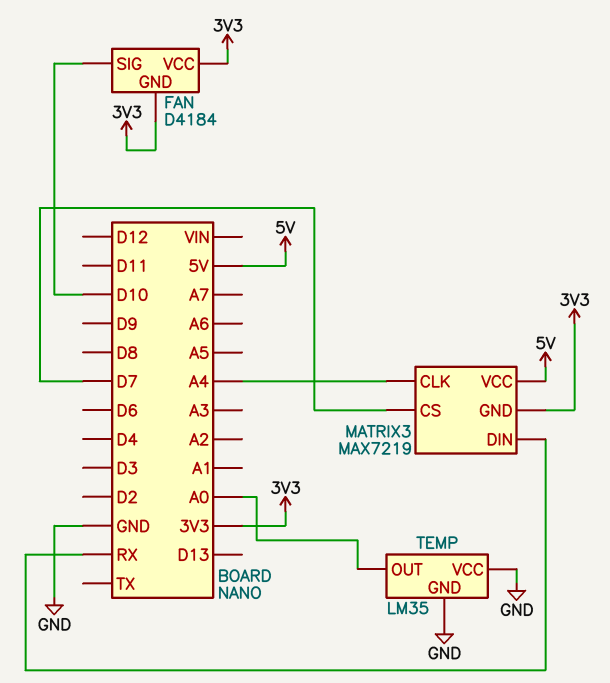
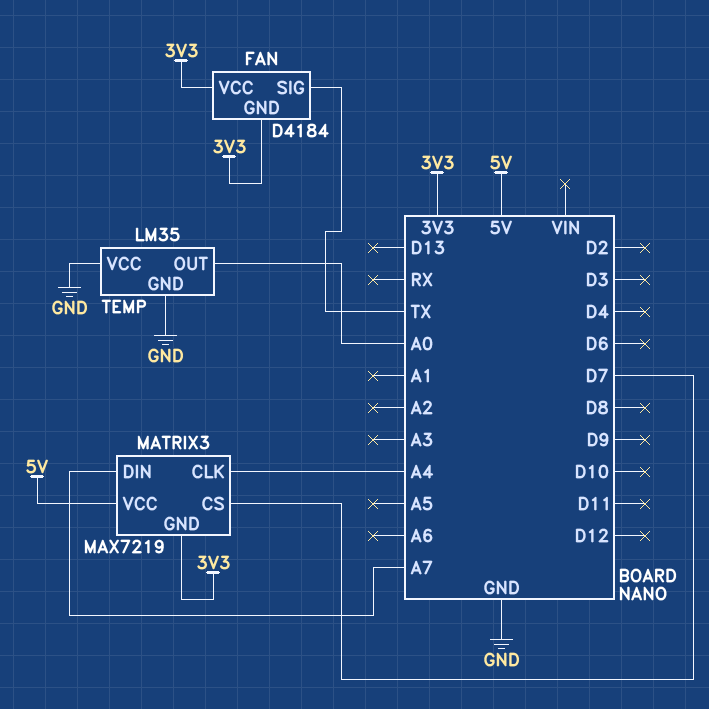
FAN pin SIG: D10 -> TX
MATRIX3 pin DIN: RX -> A7

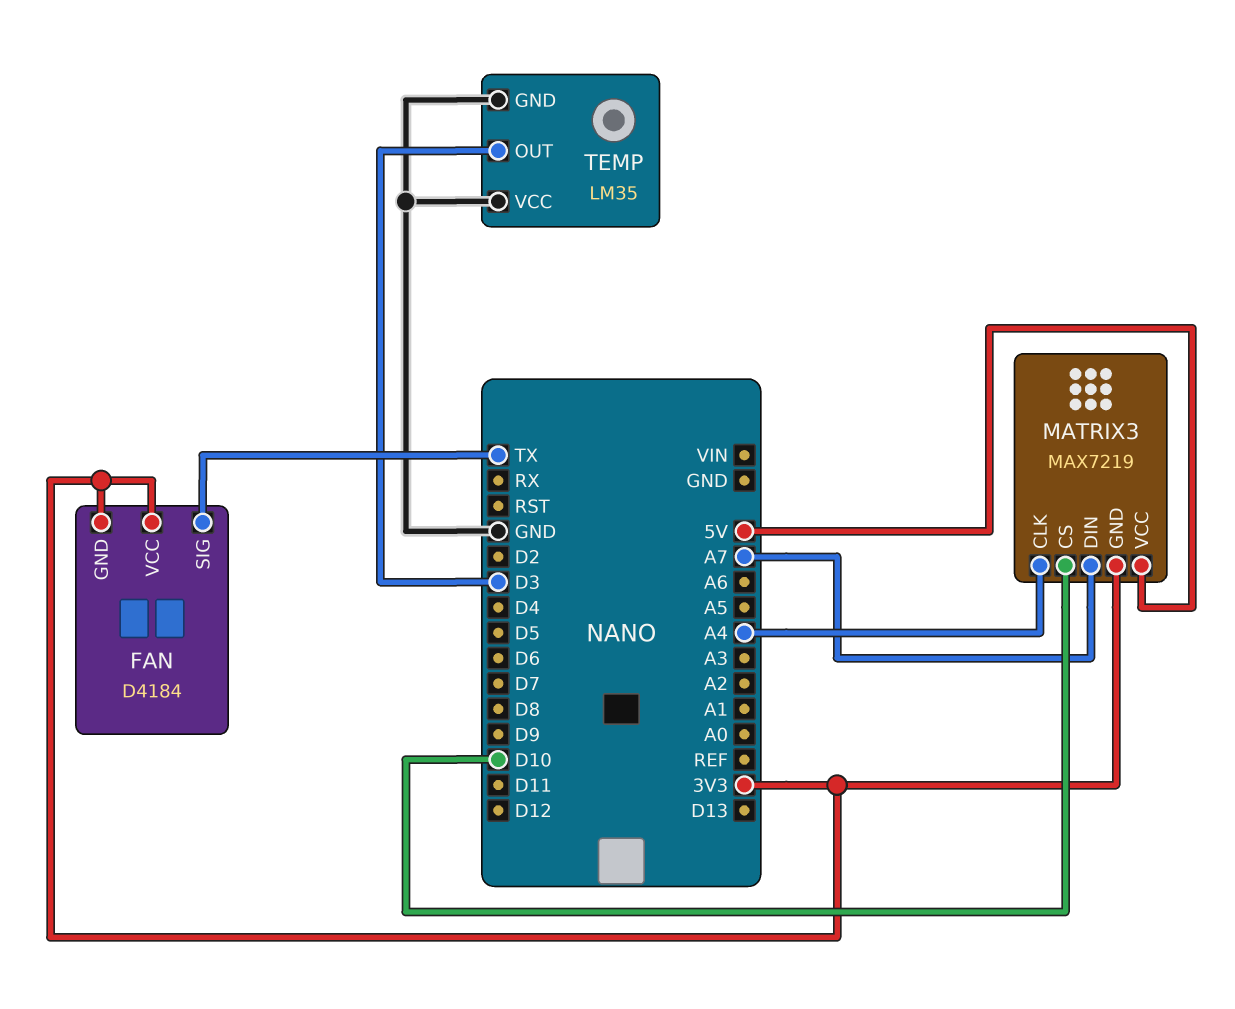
MATRIX3 pin CS: D7 -> D10
TEMP pin OUT: A0 -> D3

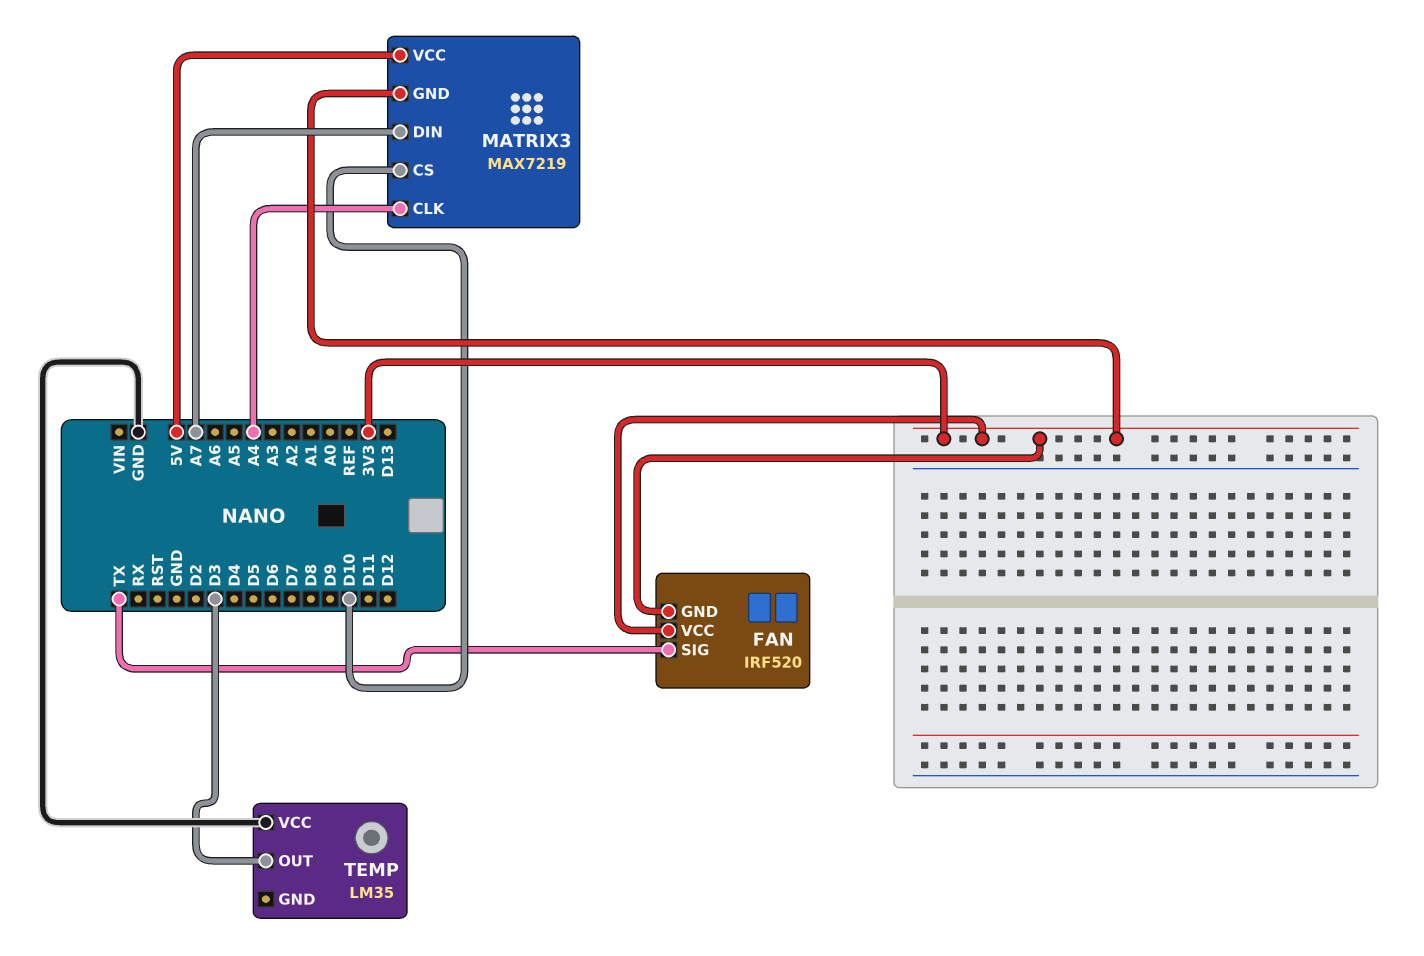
FAN: D4184 -> IRF520
TEMP pin GND: GND -> none

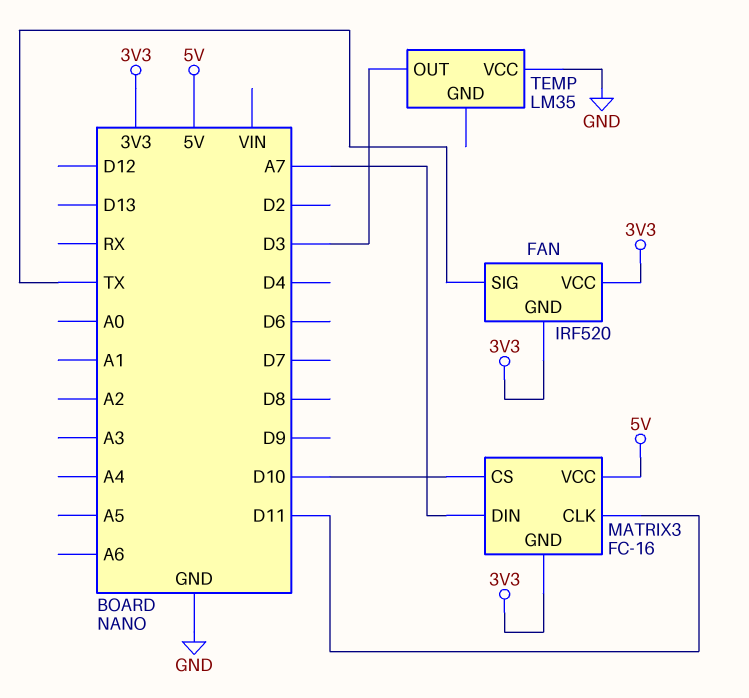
MATRIX3: MAX7219 -> FC-16
MATRIX3 pin CLK: A4 -> D11

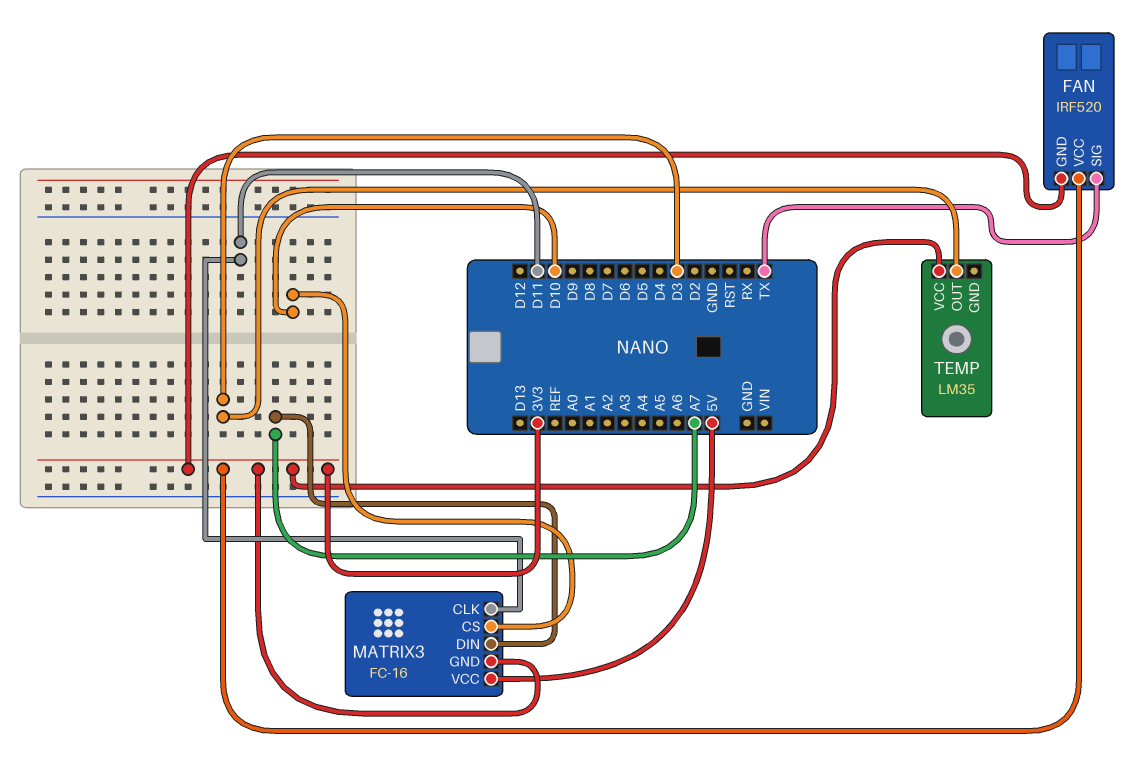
TEMP pin VCC: GND -> 3V3

